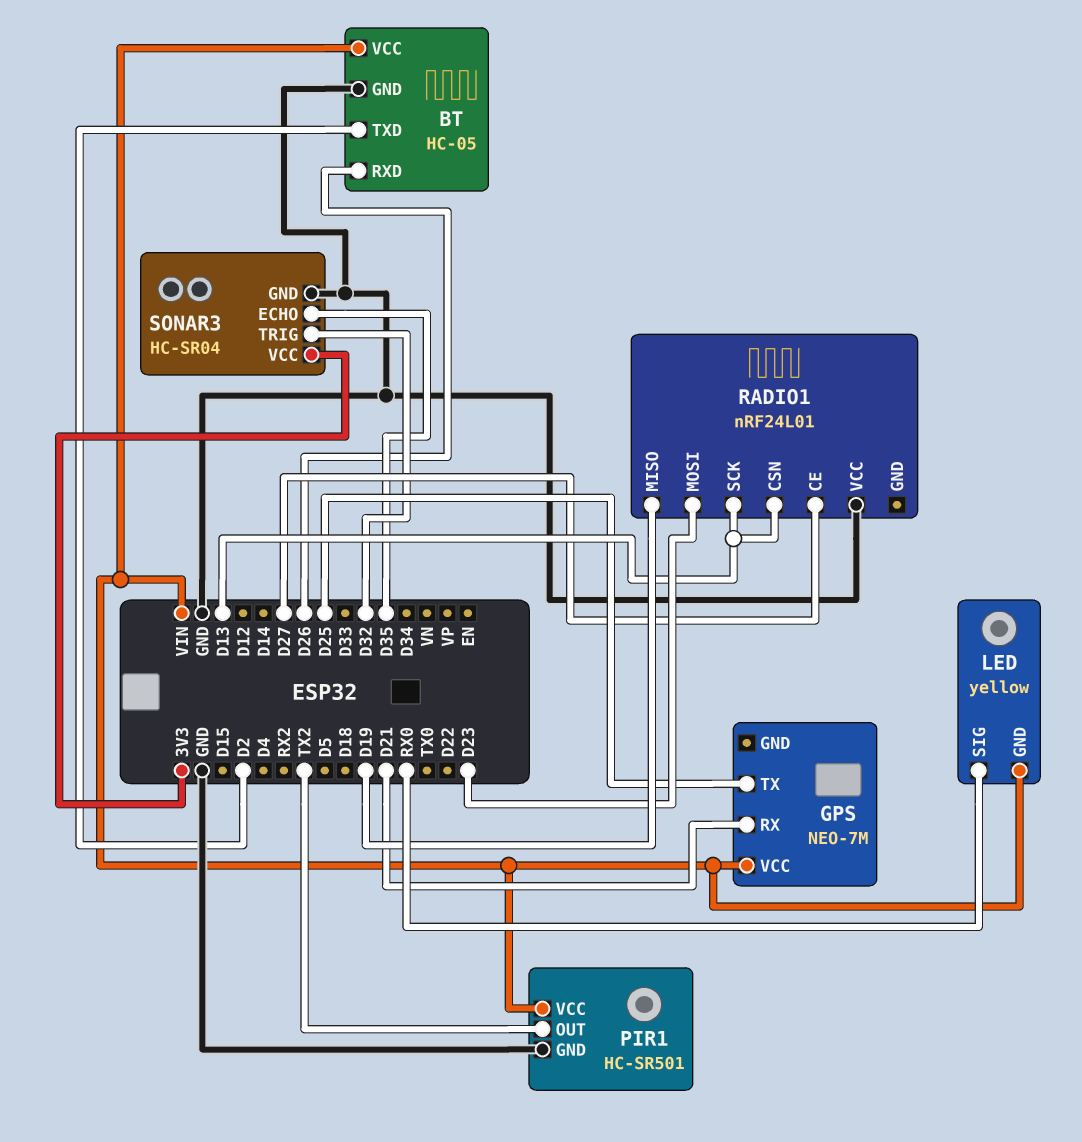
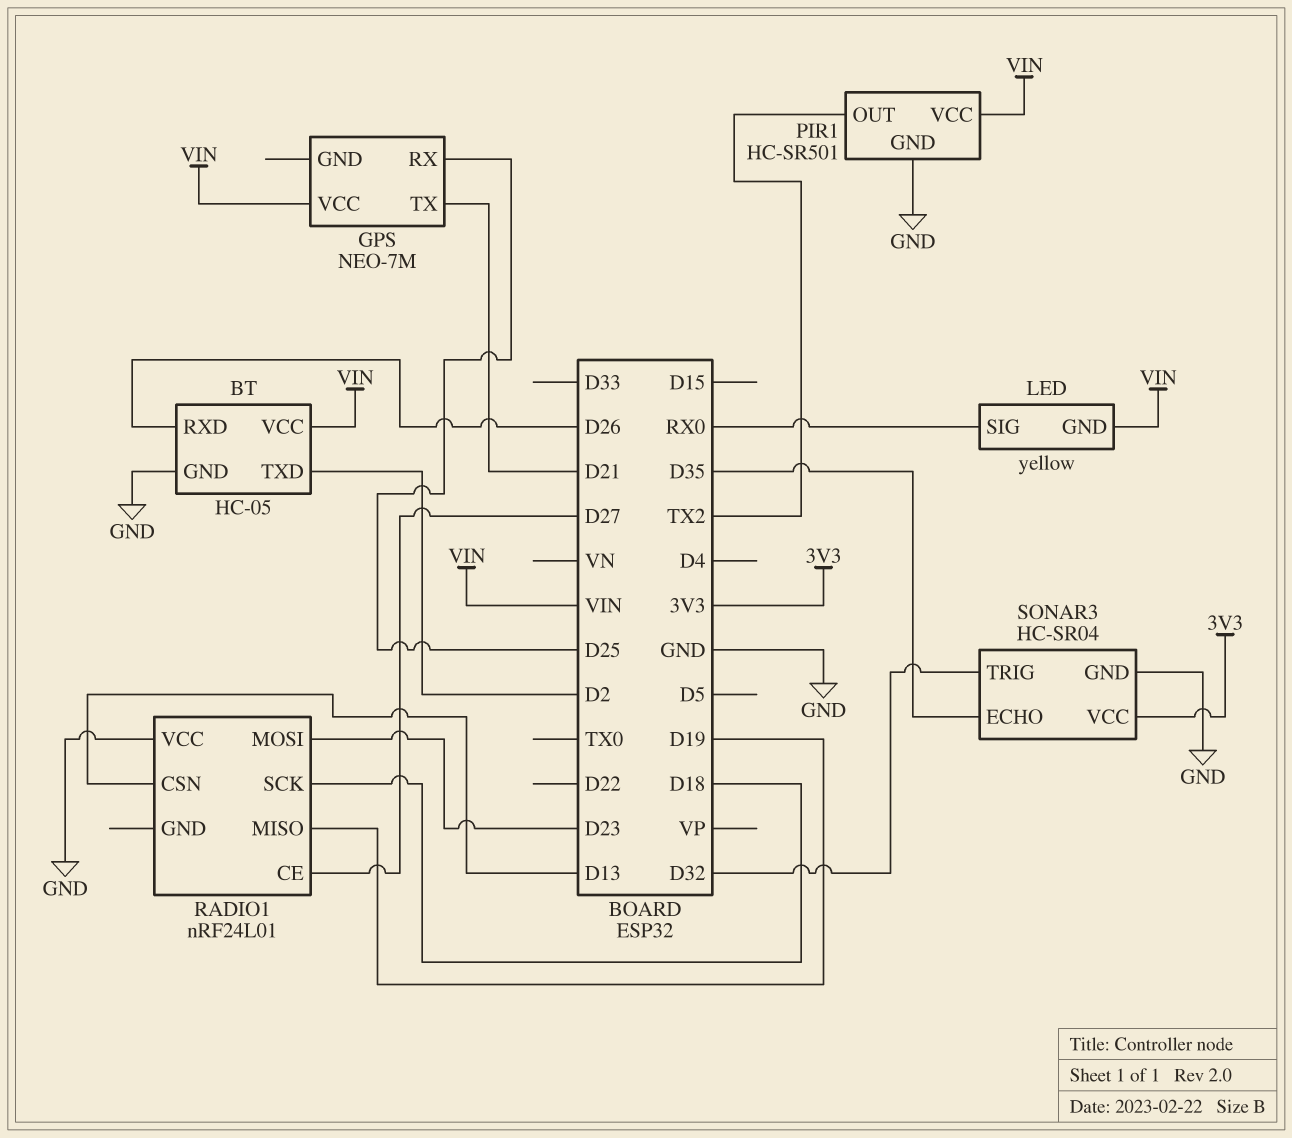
GPS pin RX: D21 -> D25
GPS pin TX: D25 -> D21
RADIO1 pin SCK: D13 -> D18

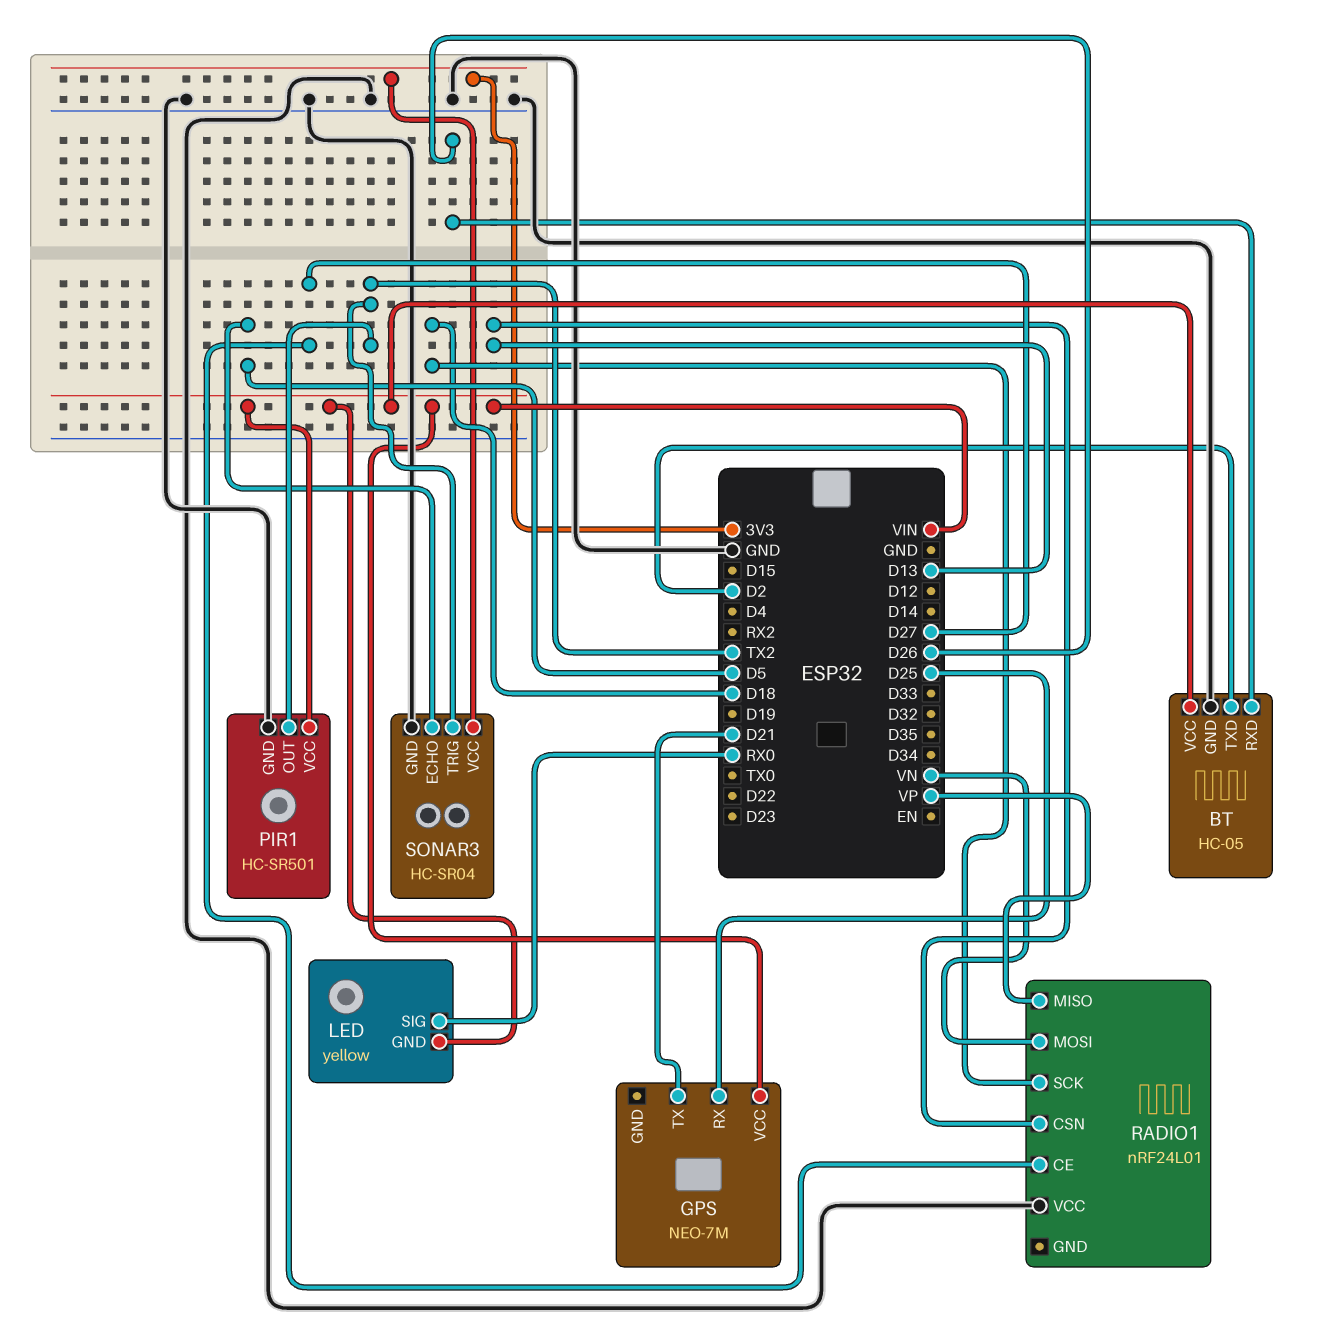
RADIO1 pin MISO: D19 -> VP
RADIO1 pin MOSI: D23 -> VN
SONAR3 pin ECHO: D35 -> D5
SONAR3 pin TRIG: D32 -> TX2

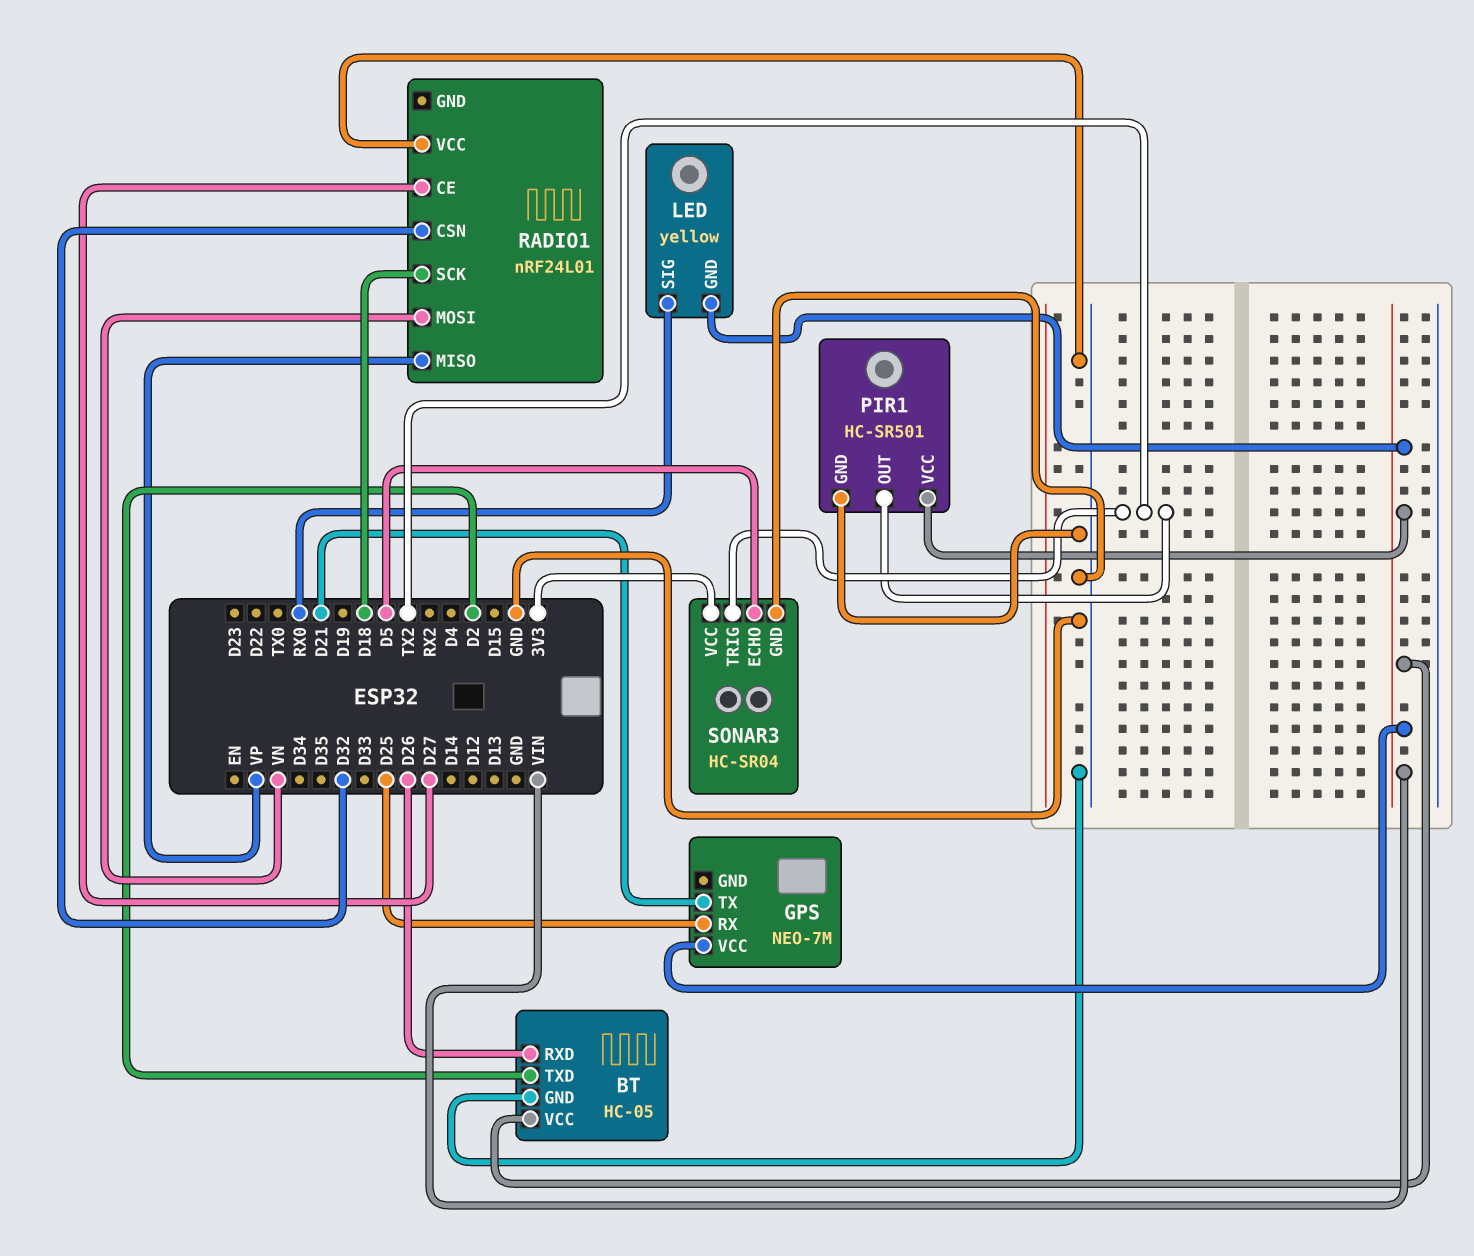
RADIO1 pin CSN: D13 -> D32

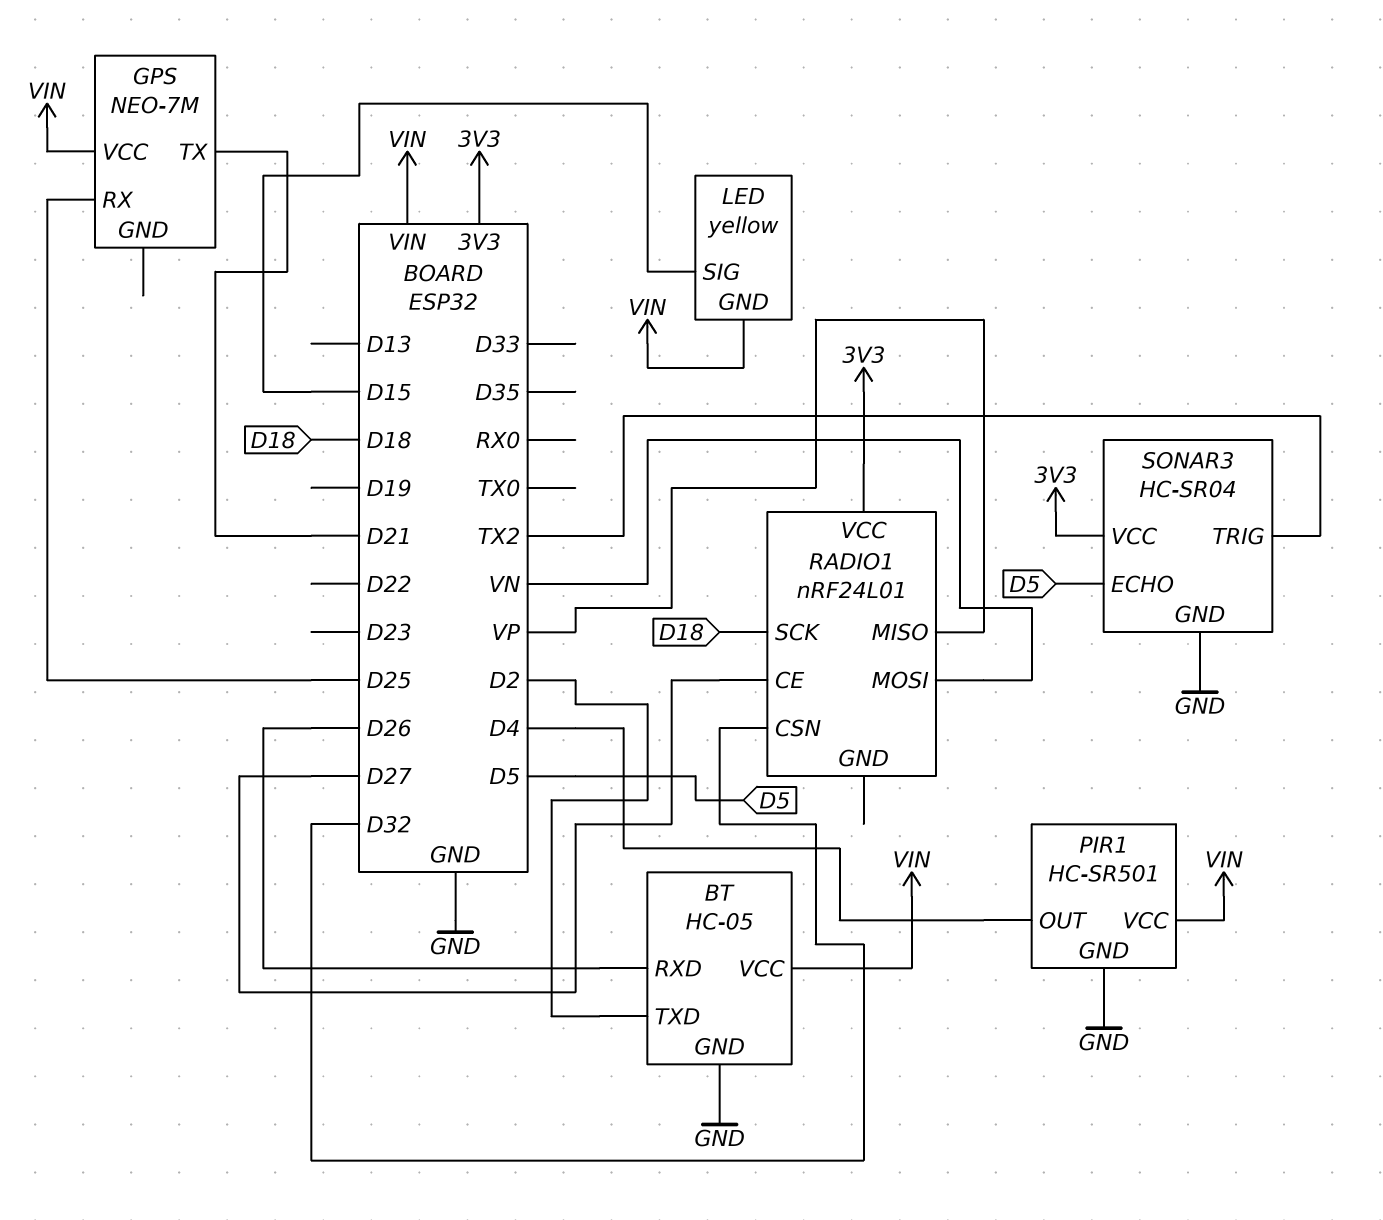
LED pin SIG: RX0 -> D15
PIR1 pin OUT: TX2 -> D4
RADIO1 pin VCC: GND -> 3V3

